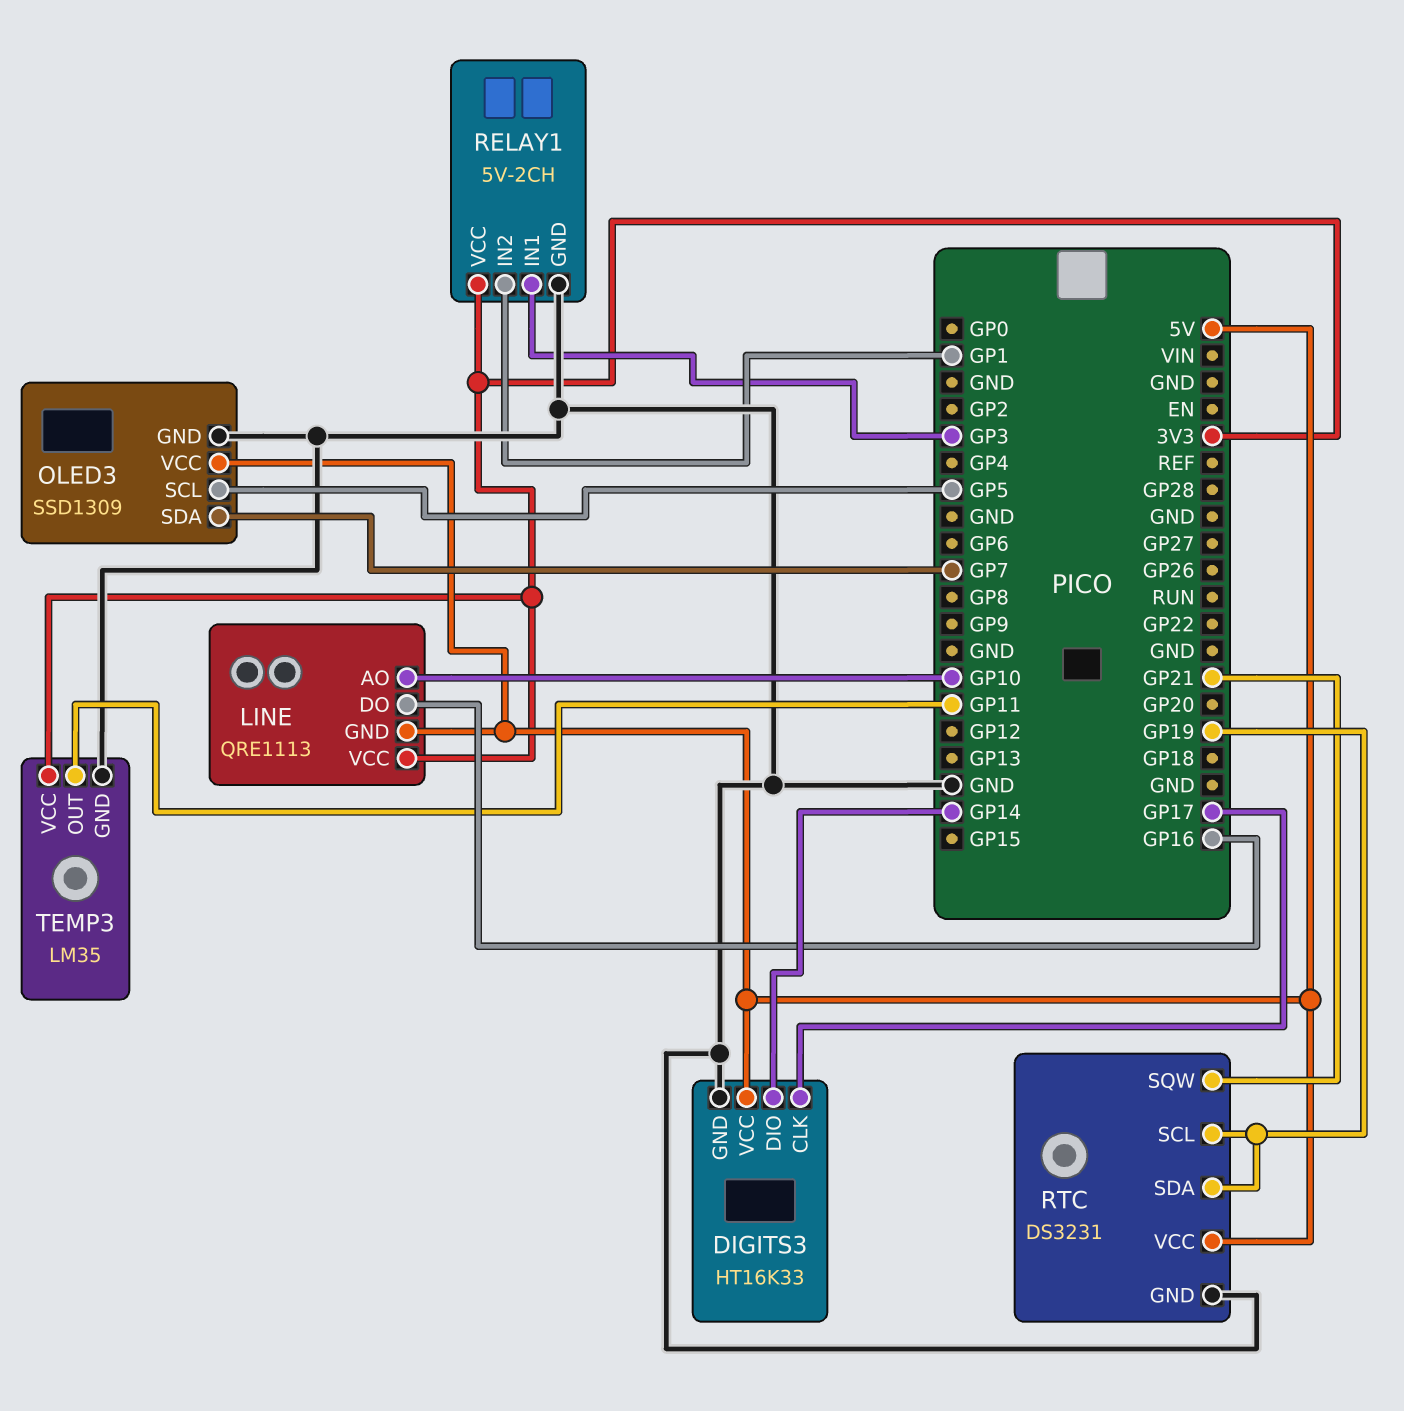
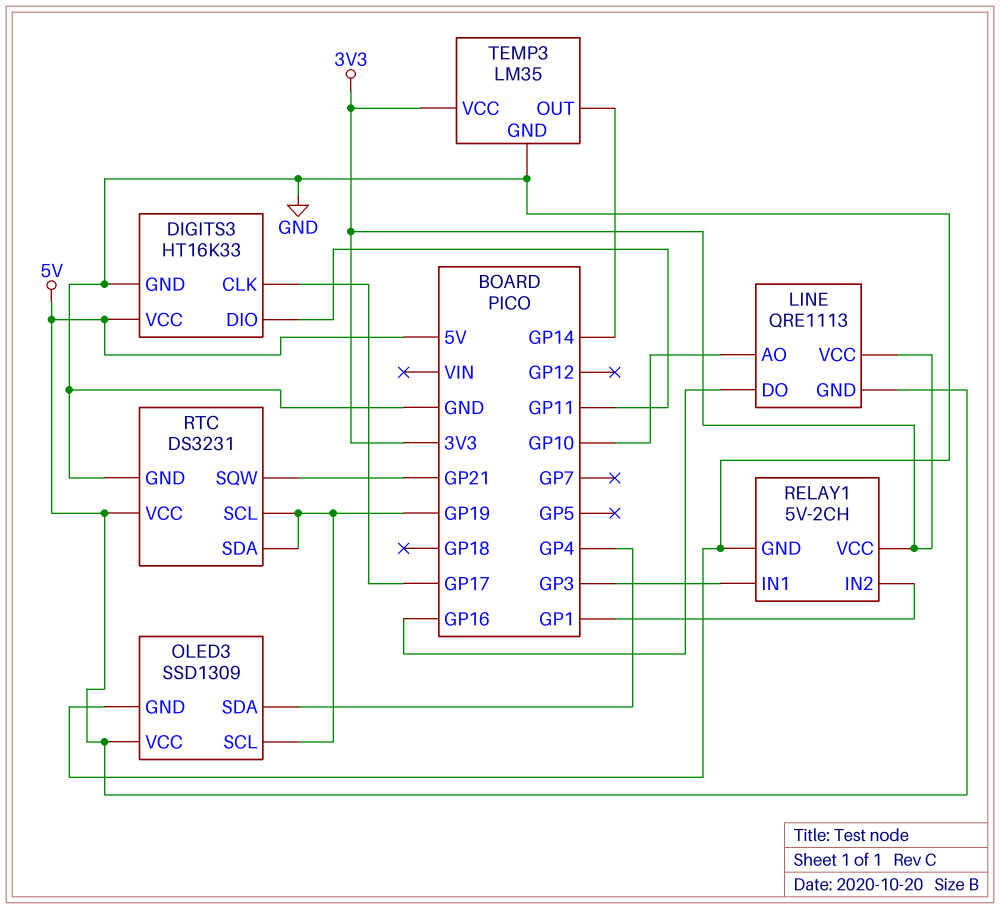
DIGITS3 pin DIO: GP14 -> GP11
OLED3 pin SCL: GP5 -> GP19
OLED3 pin SDA: GP7 -> GP4
TEMP3 pin OUT: GP11 -> GP14

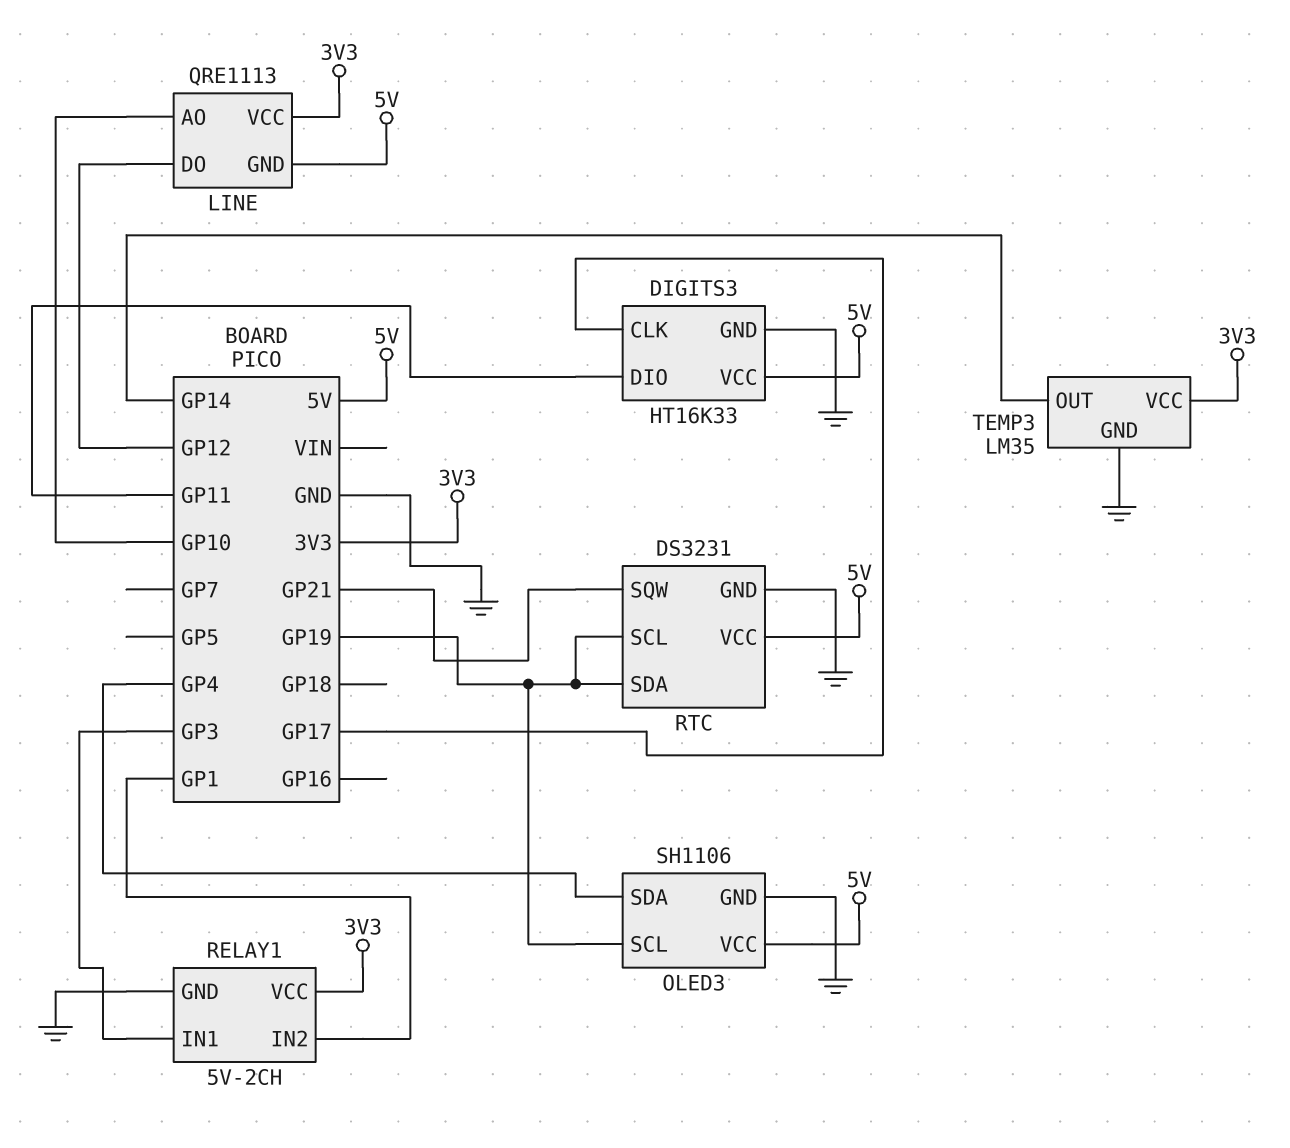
LINE pin DO: GP16 -> GP12
OLED3: SSD1309 -> SH1106

